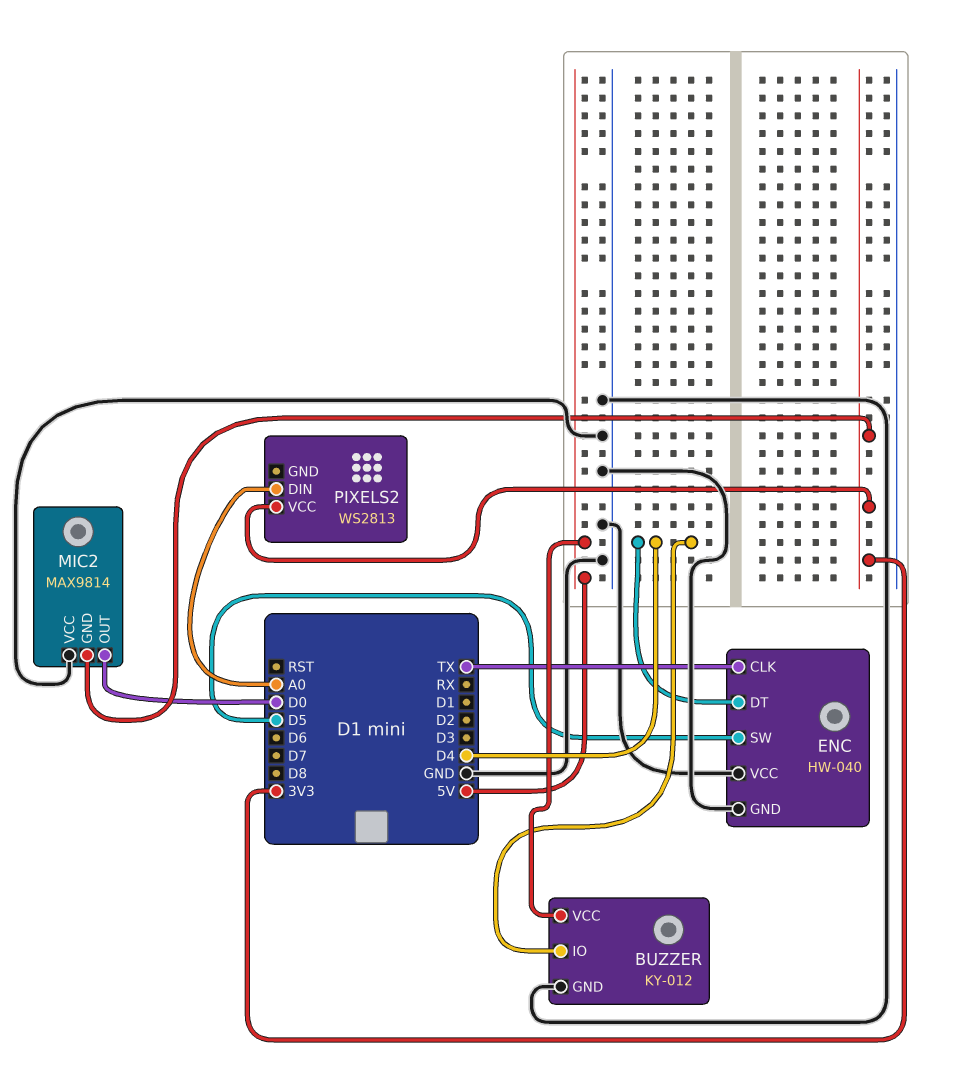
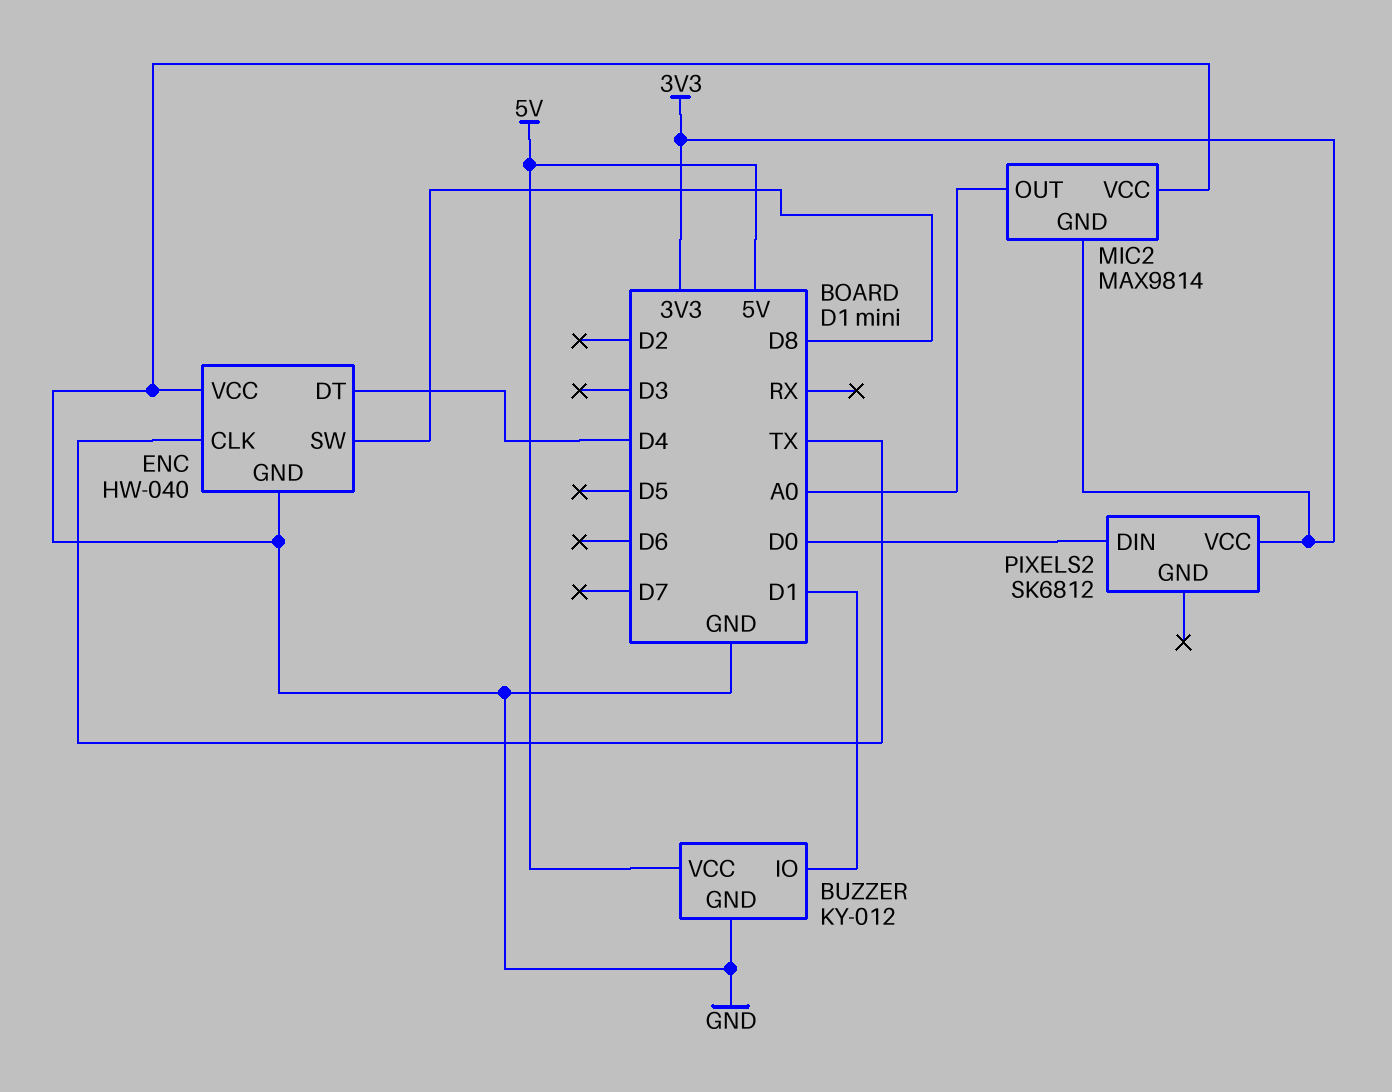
BUZZER pin IO: D4 -> D1
ENC pin SW: D5 -> D8
MIC2 pin OUT: D0 -> A0
PIXELS2: WS2813 -> SK6812
PIXELS2 pin DIN: A0 -> D0

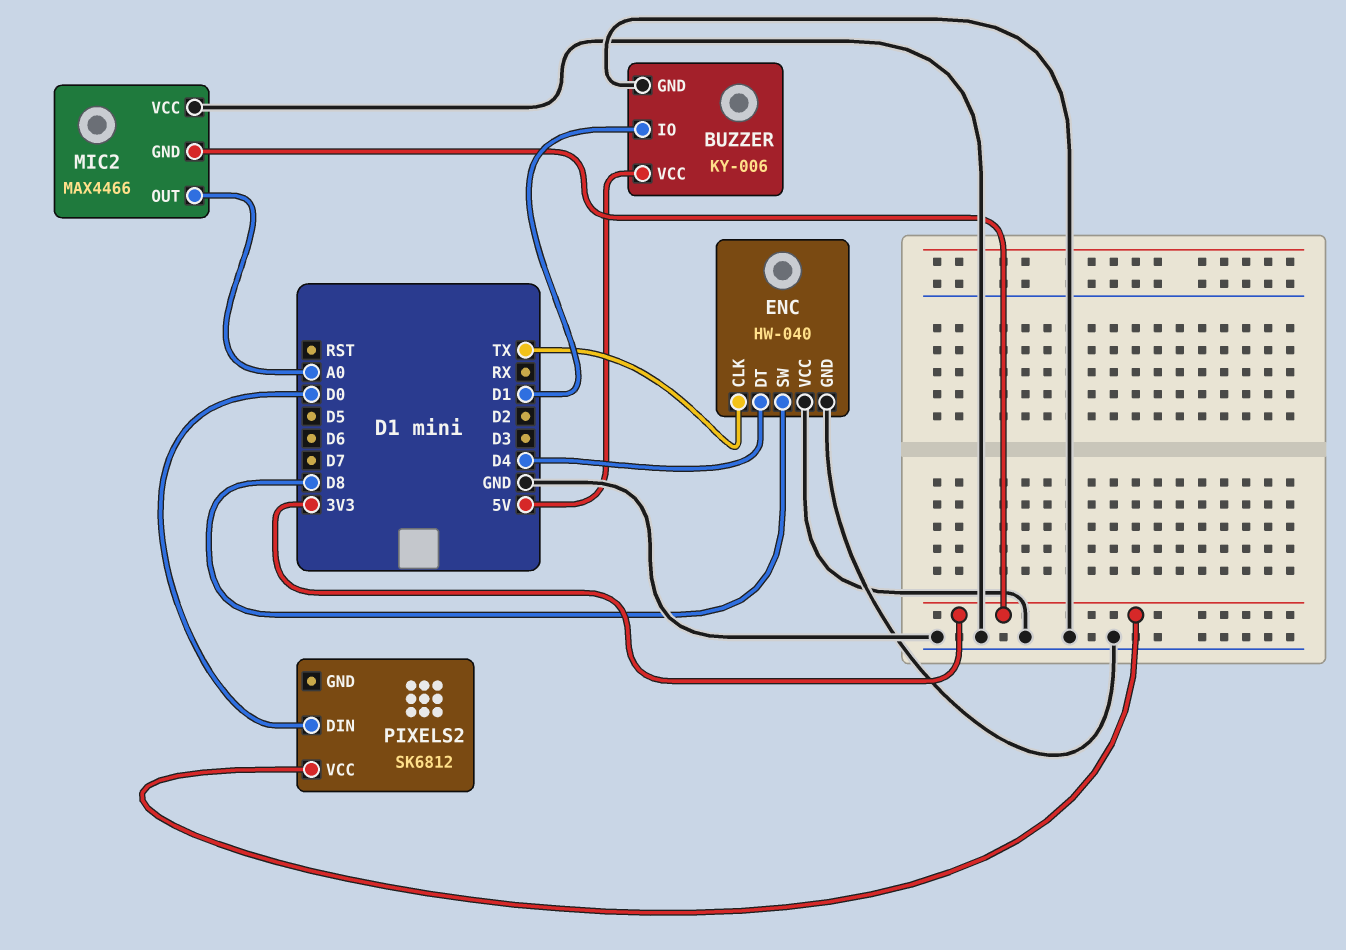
BUZZER: KY-012 -> KY-006
MIC2: MAX9814 -> MAX4466

